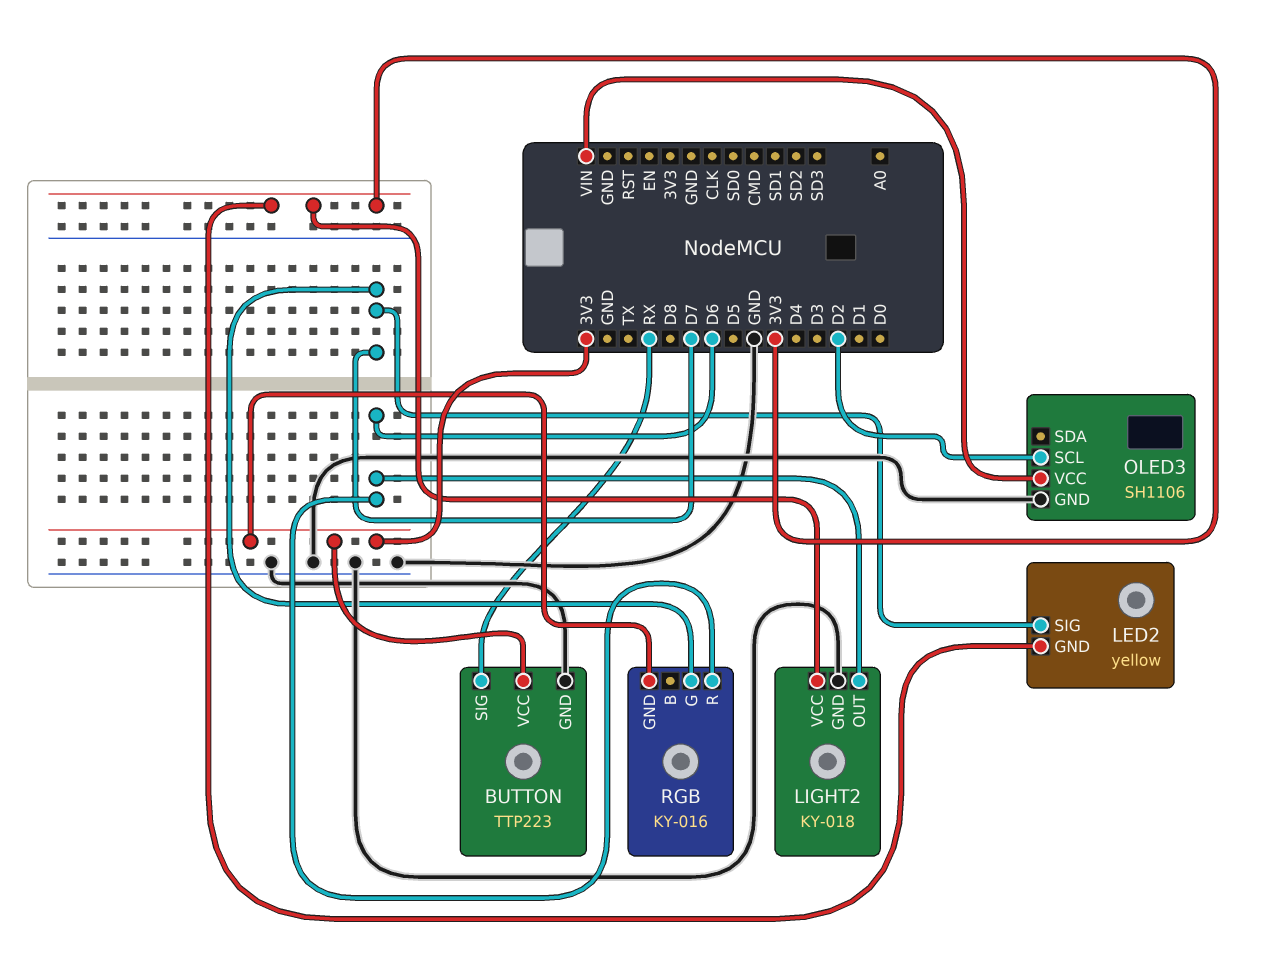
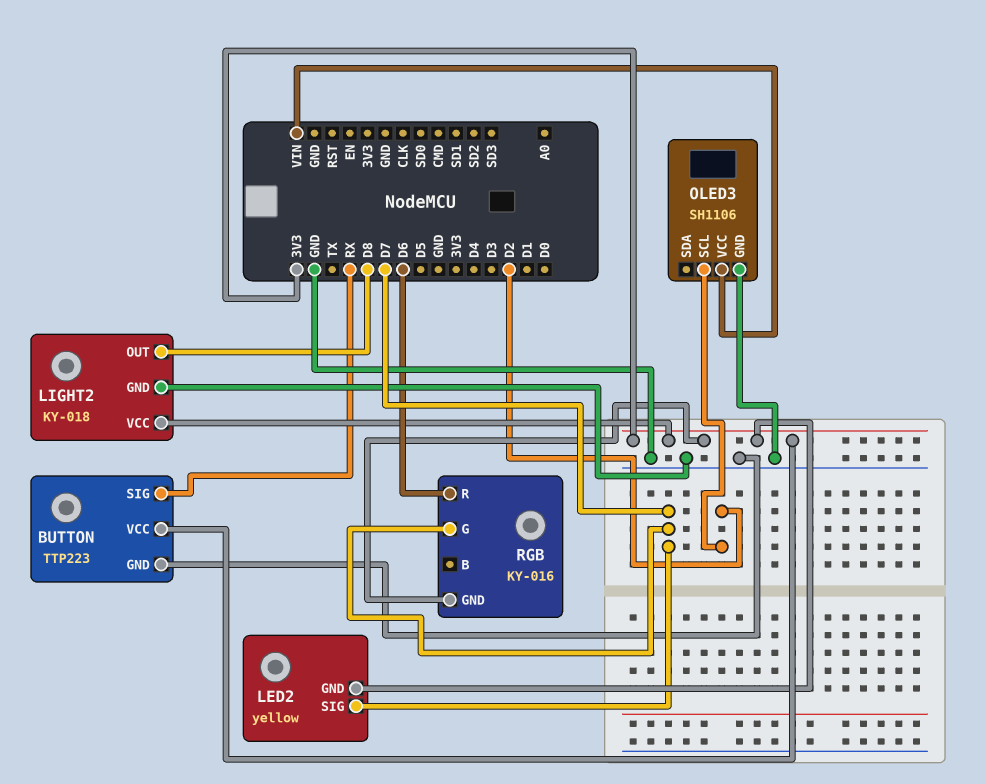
LIGHT2 pin OUT: D6 -> D8

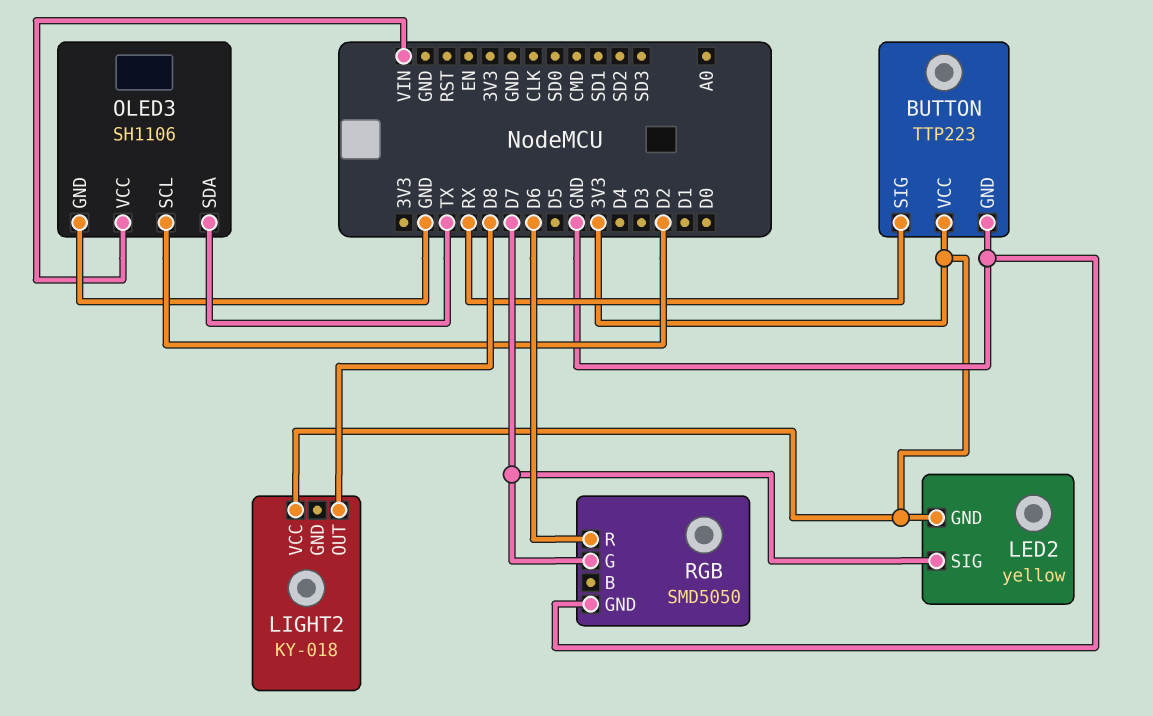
LIGHT2 pin GND: GND -> none
OLED3 pin SDA: none -> TX
RGB: KY-016 -> SMD5050
RGB pin GND: 3V3 -> GND

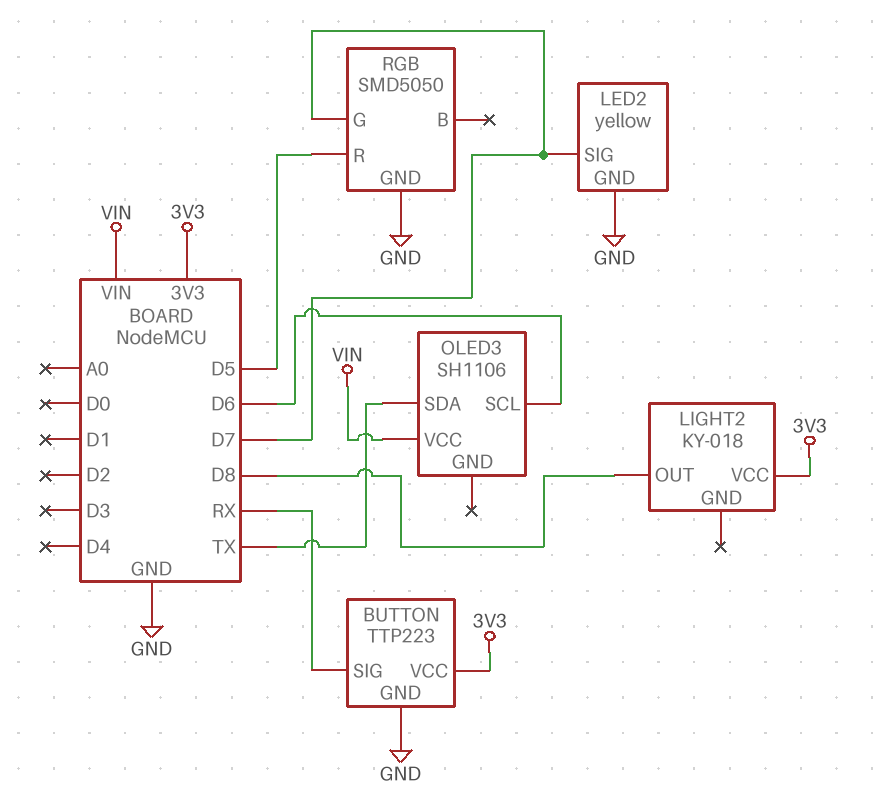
LED2 pin GND: 3V3 -> GND
OLED3 pin GND: GND -> none
OLED3 pin SCL: D2 -> D6
RGB pin R: D6 -> D5

